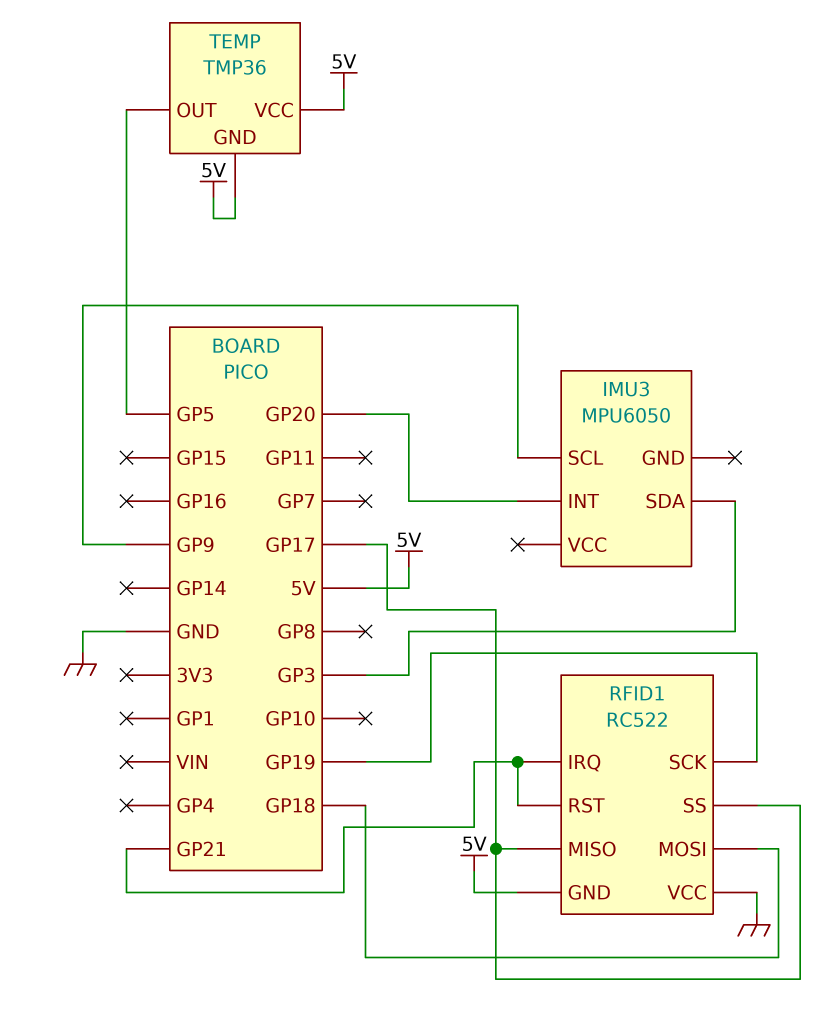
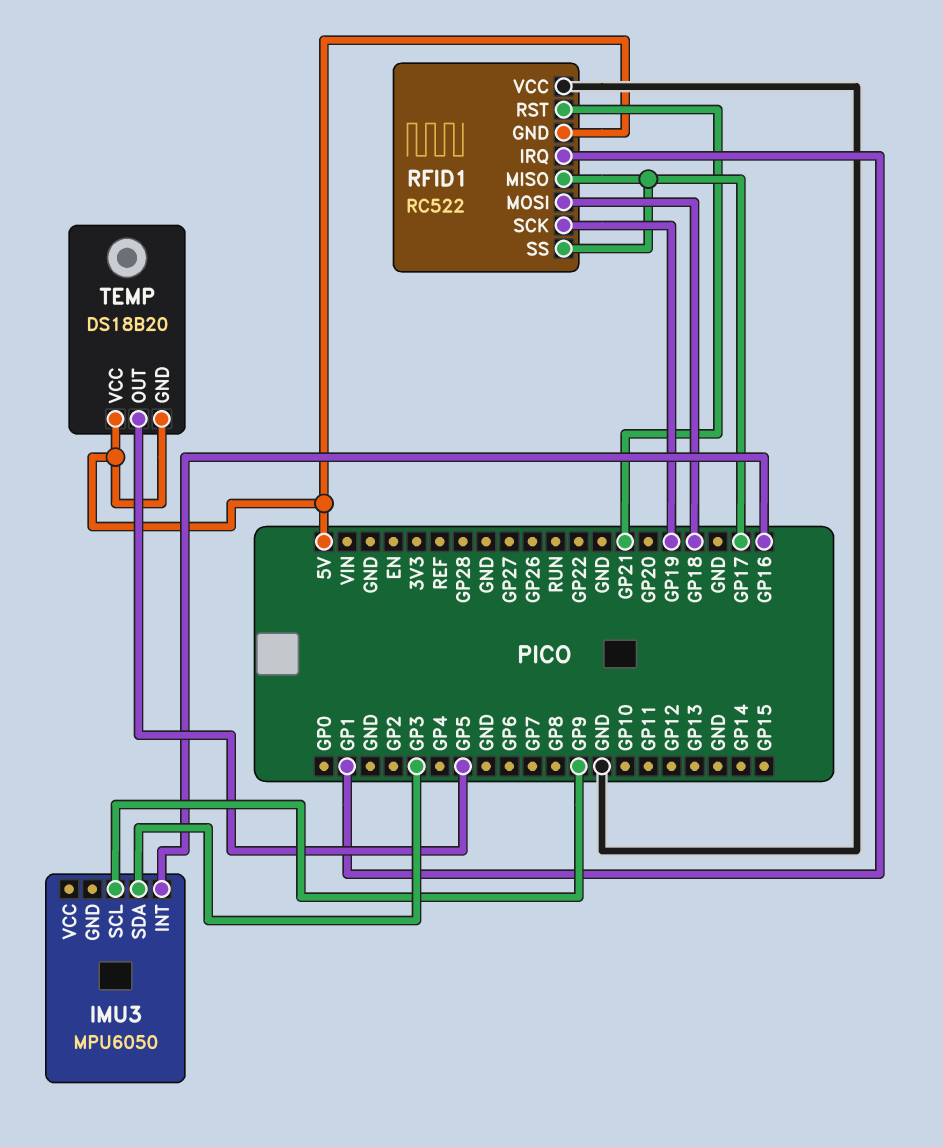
IMU3 pin INT: GP20 -> GP16
RFID1 pin IRQ: GP21 -> GP1
TEMP: TMP36 -> DS18B20

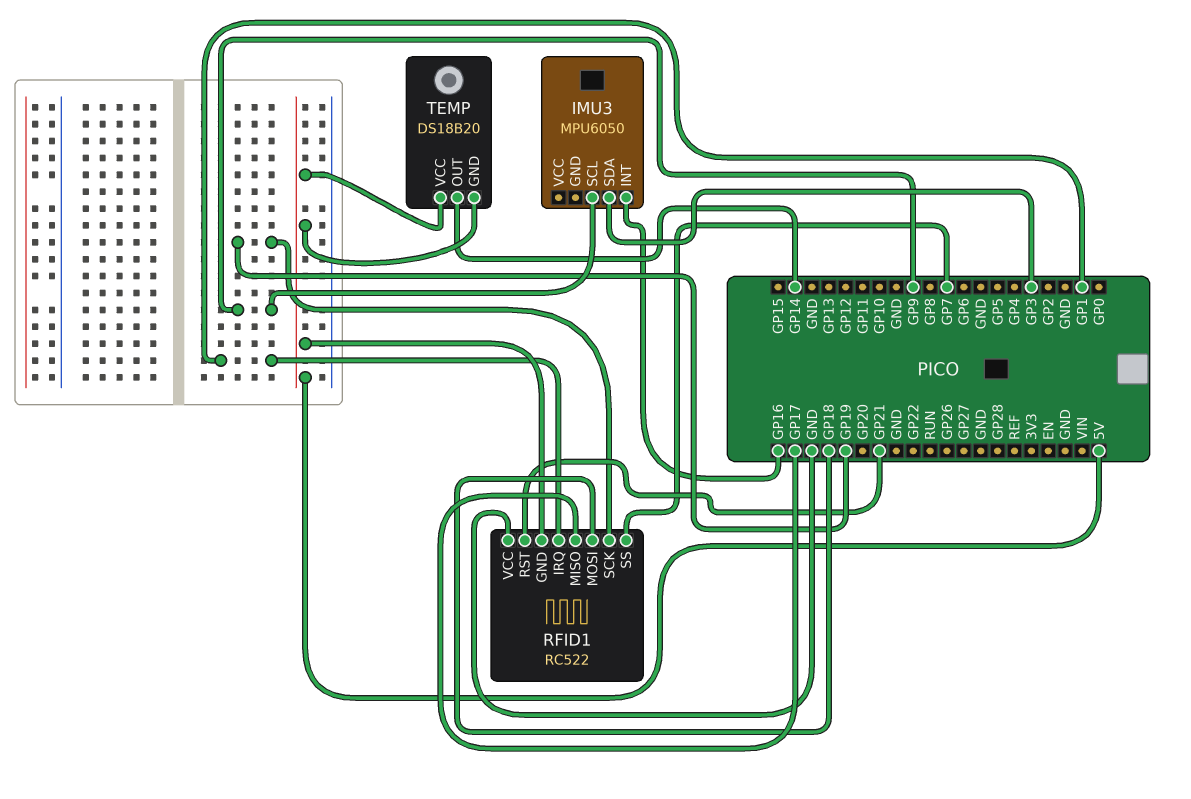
RFID1 pin SS: GP17 -> GP7
TEMP pin OUT: GP5 -> GP14

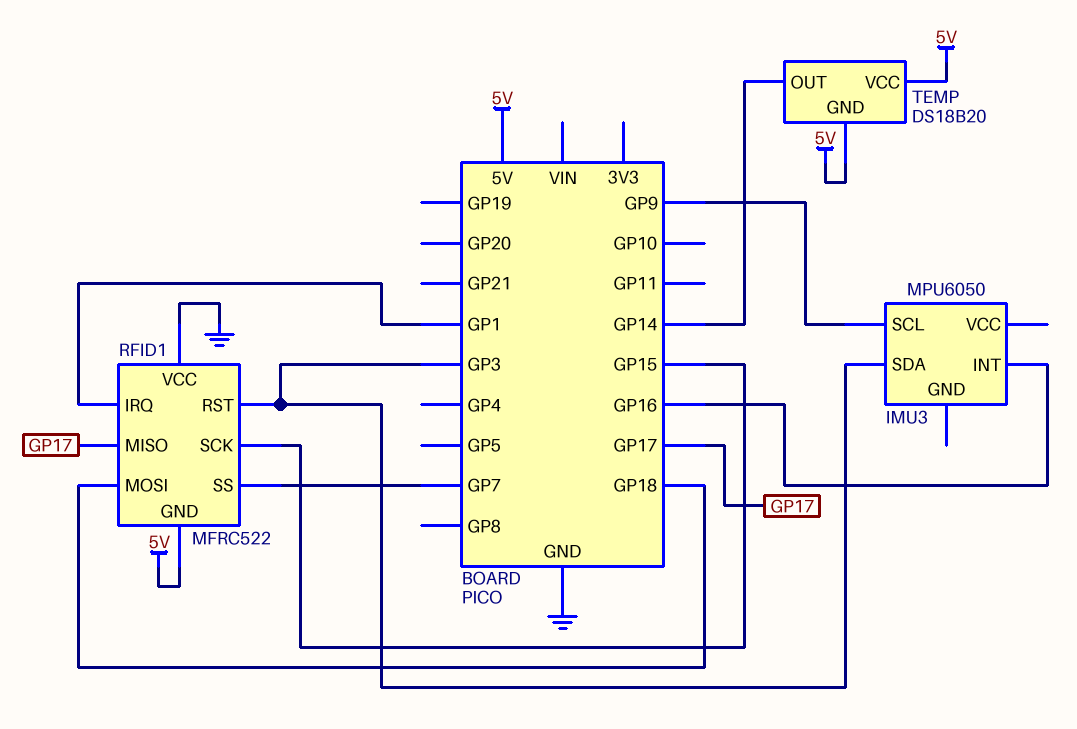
RFID1: RC522 -> MFRC522
RFID1 pin RST: GP21 -> GP3
RFID1 pin SCK: GP19 -> GP15

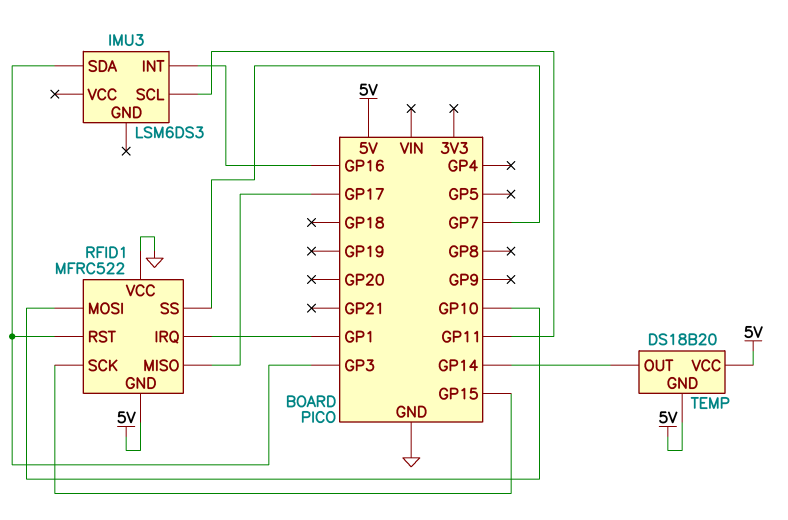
IMU3: MPU6050 -> LSM6DS3
IMU3 pin SCL: GP9 -> GP11
RFID1 pin MOSI: GP18 -> GP10

